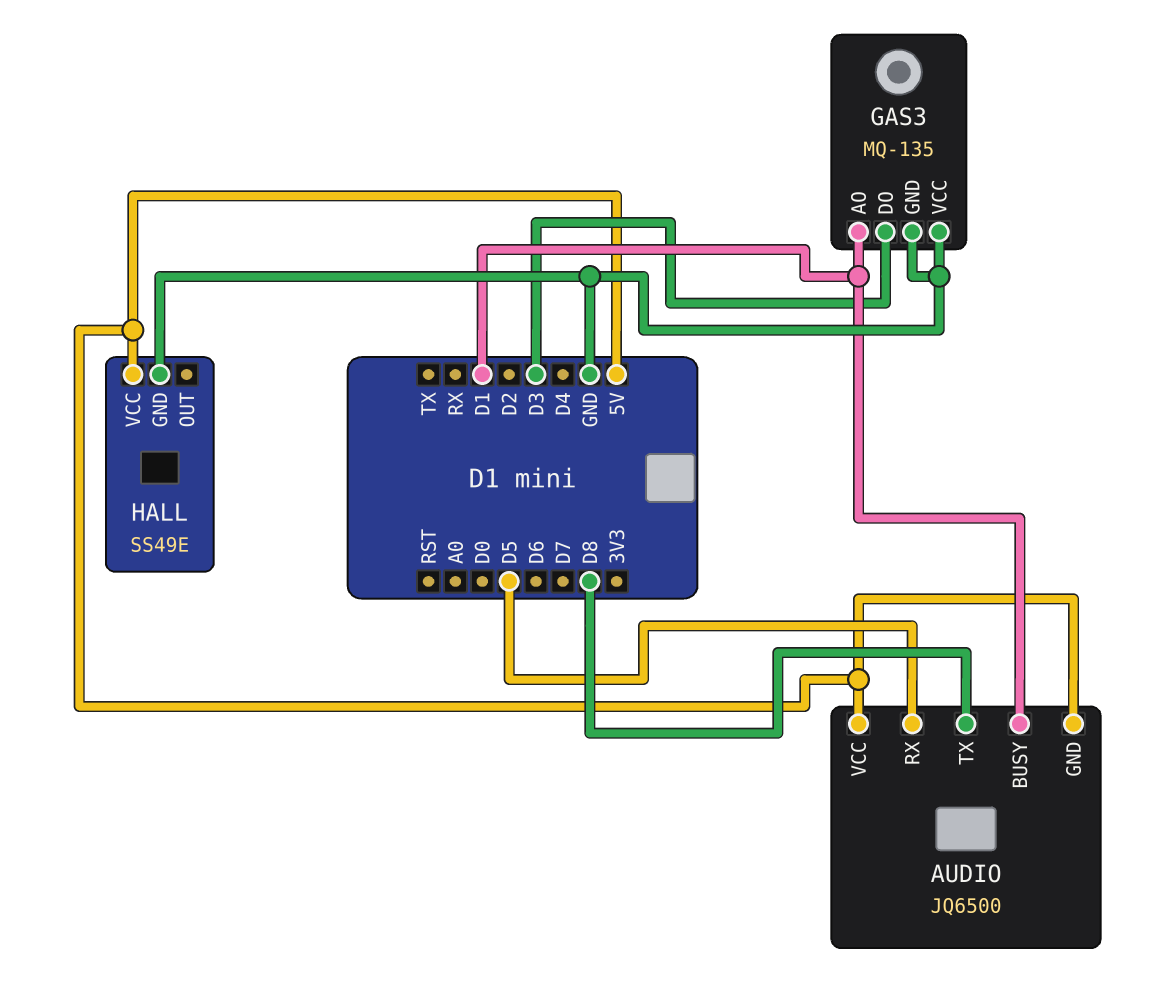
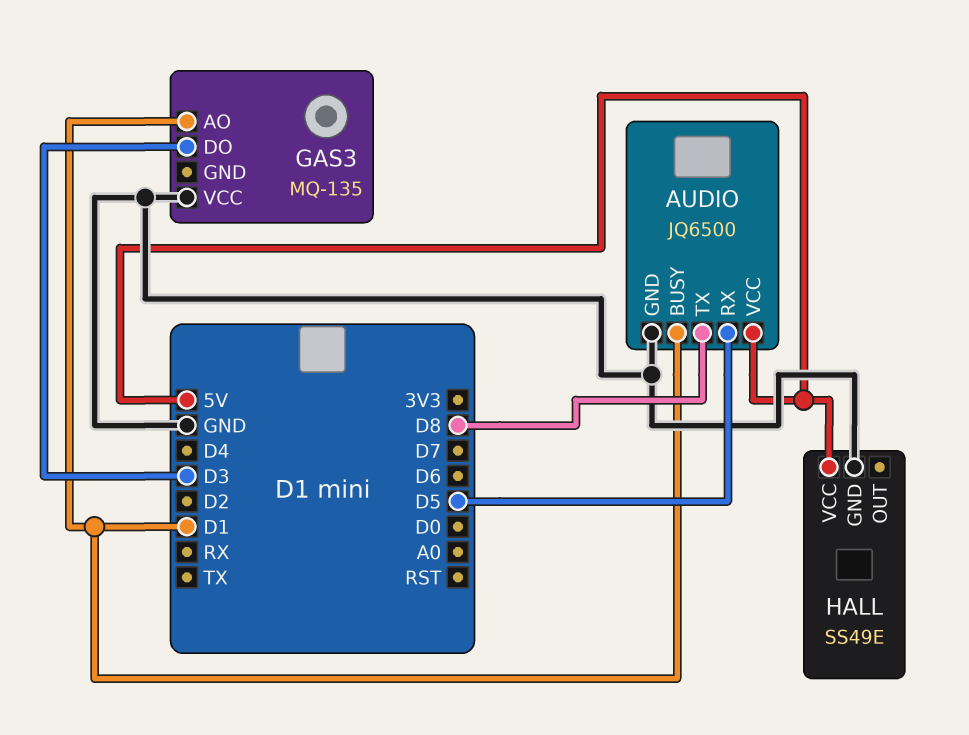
AUDIO pin GND: 5V -> GND
GAS3 pin GND: GND -> none

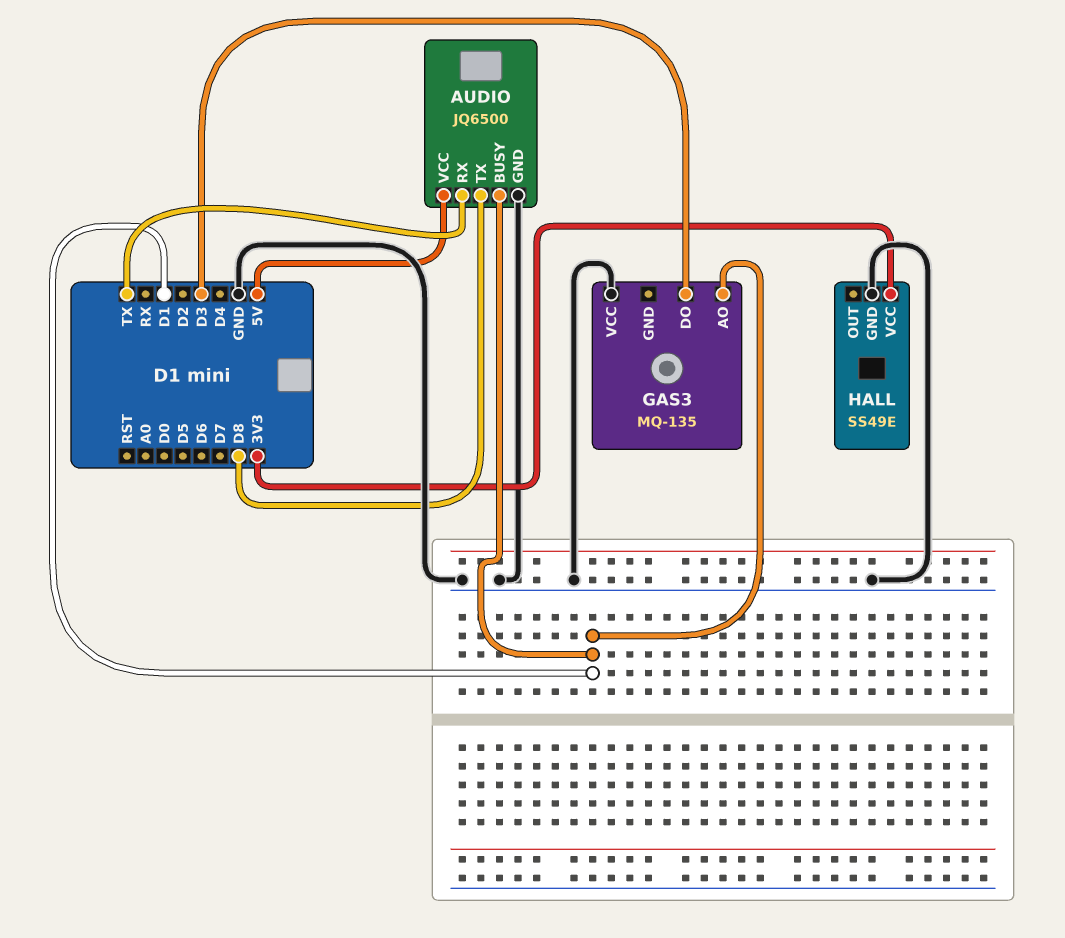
AUDIO pin RX: D5 -> TX
HALL pin VCC: 5V -> 3V3

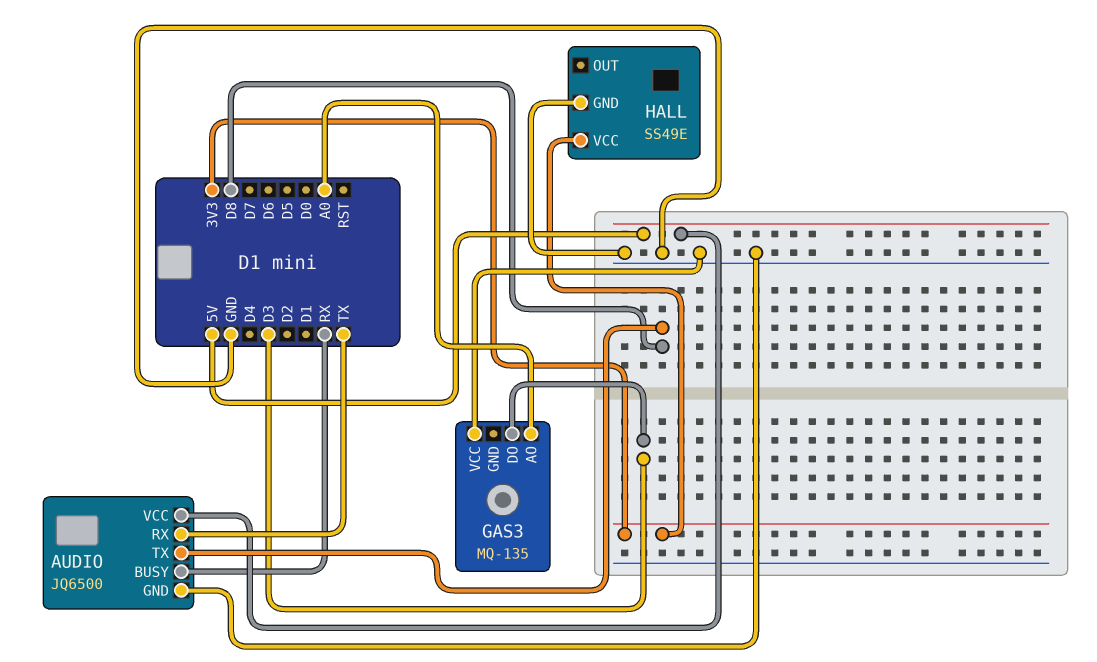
AUDIO pin BUSY: D1 -> RX
GAS3 pin AO: D1 -> A0

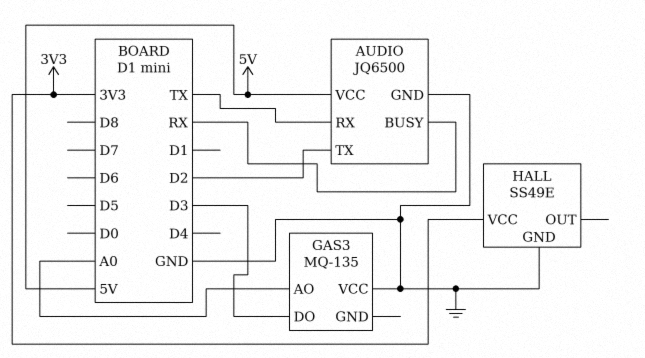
AUDIO pin TX: D8 -> D2

